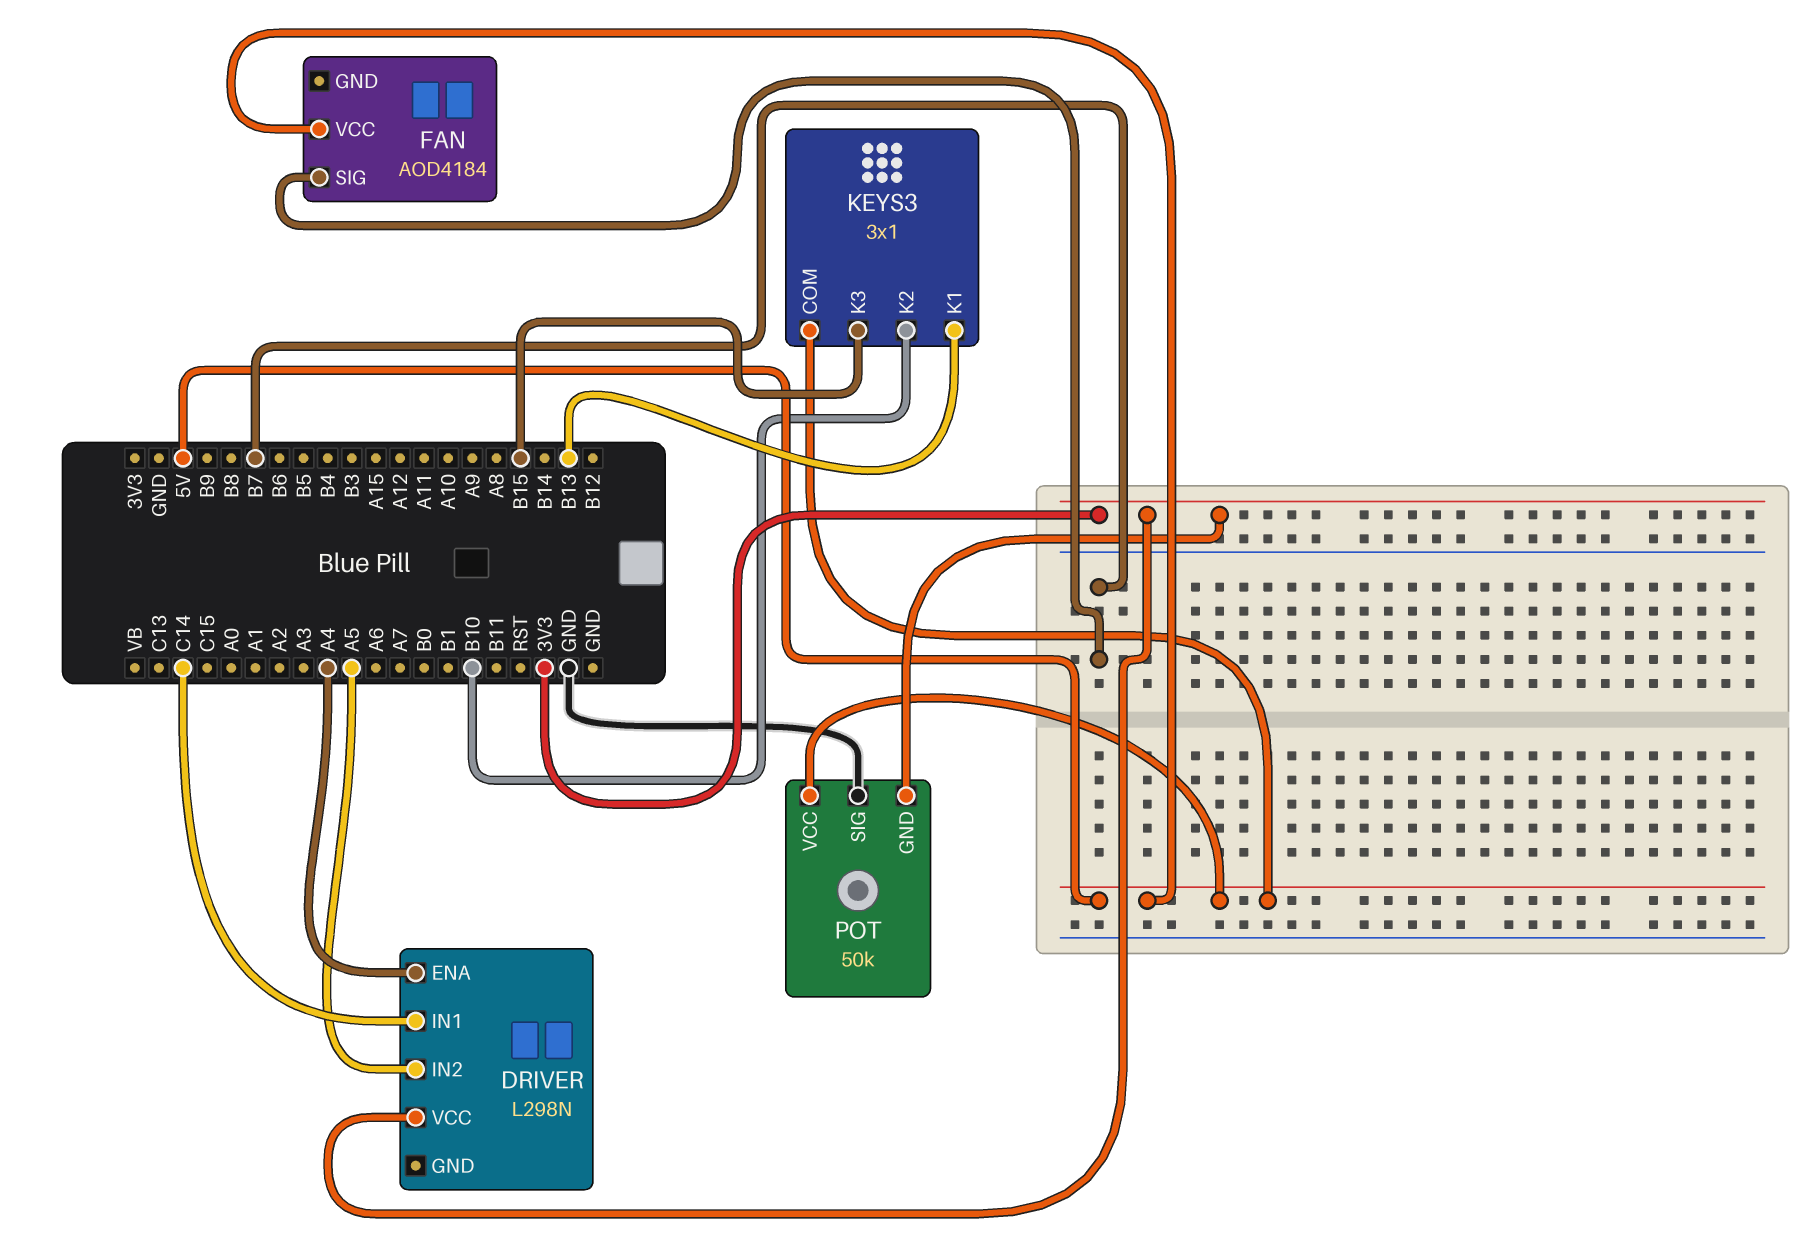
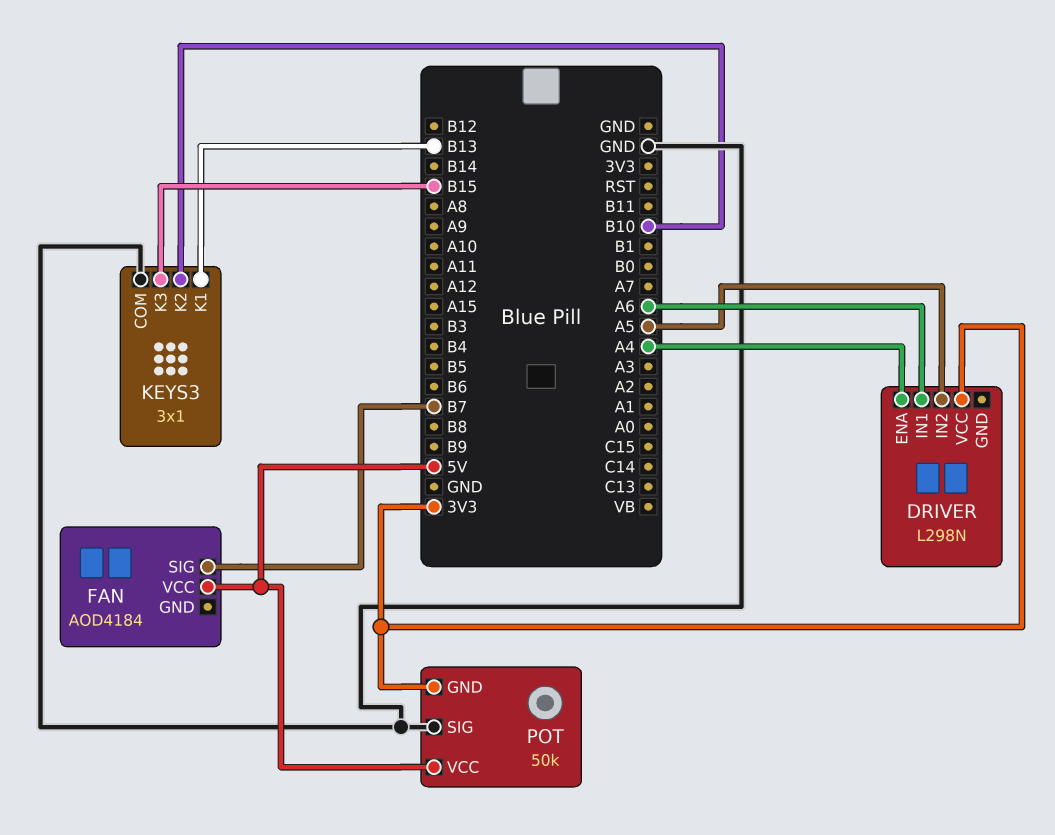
DRIVER pin IN1: C14 -> A6
KEYS3 pin COM: 5V -> GND

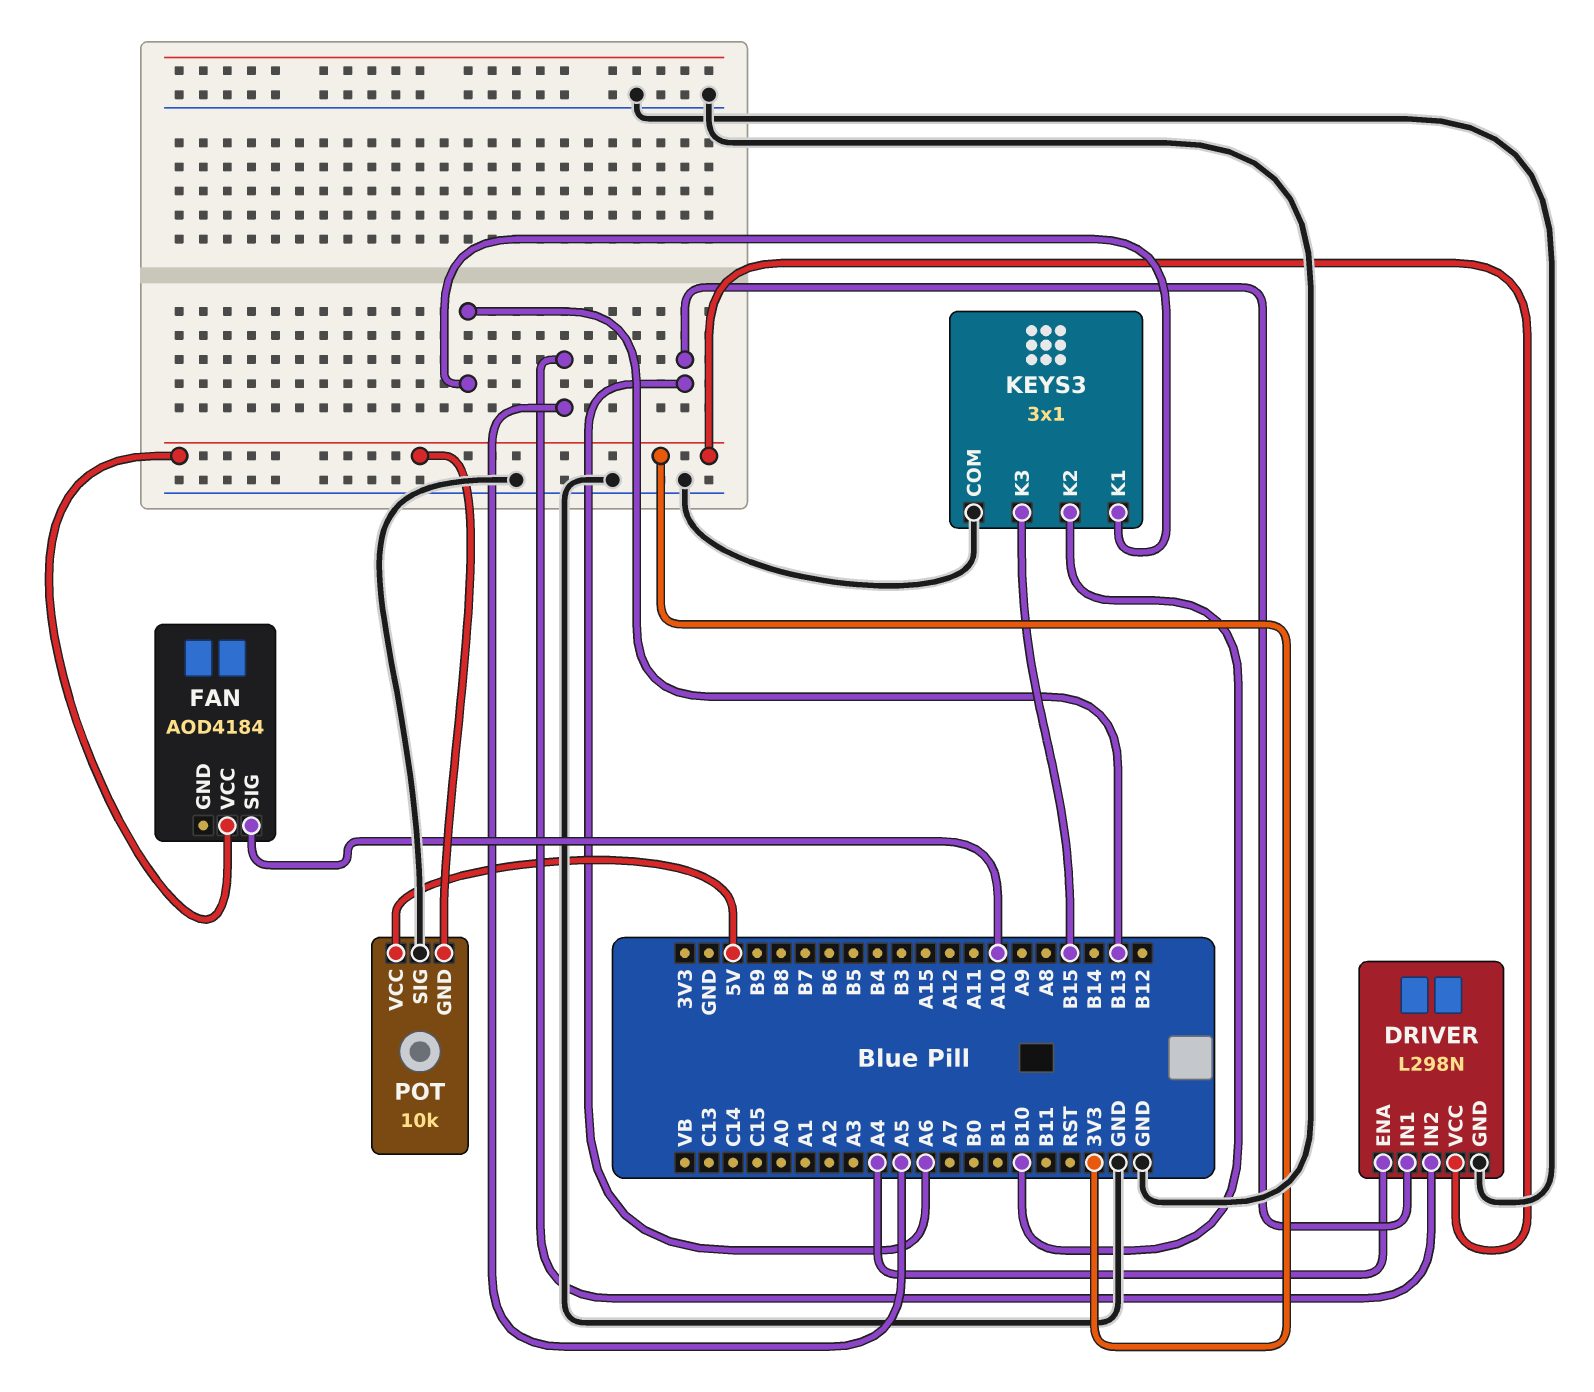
DRIVER pin GND: none -> GND
FAN pin SIG: B7 -> A10
FAN pin VCC: 5V -> 3V3
POT: 50k -> 10k

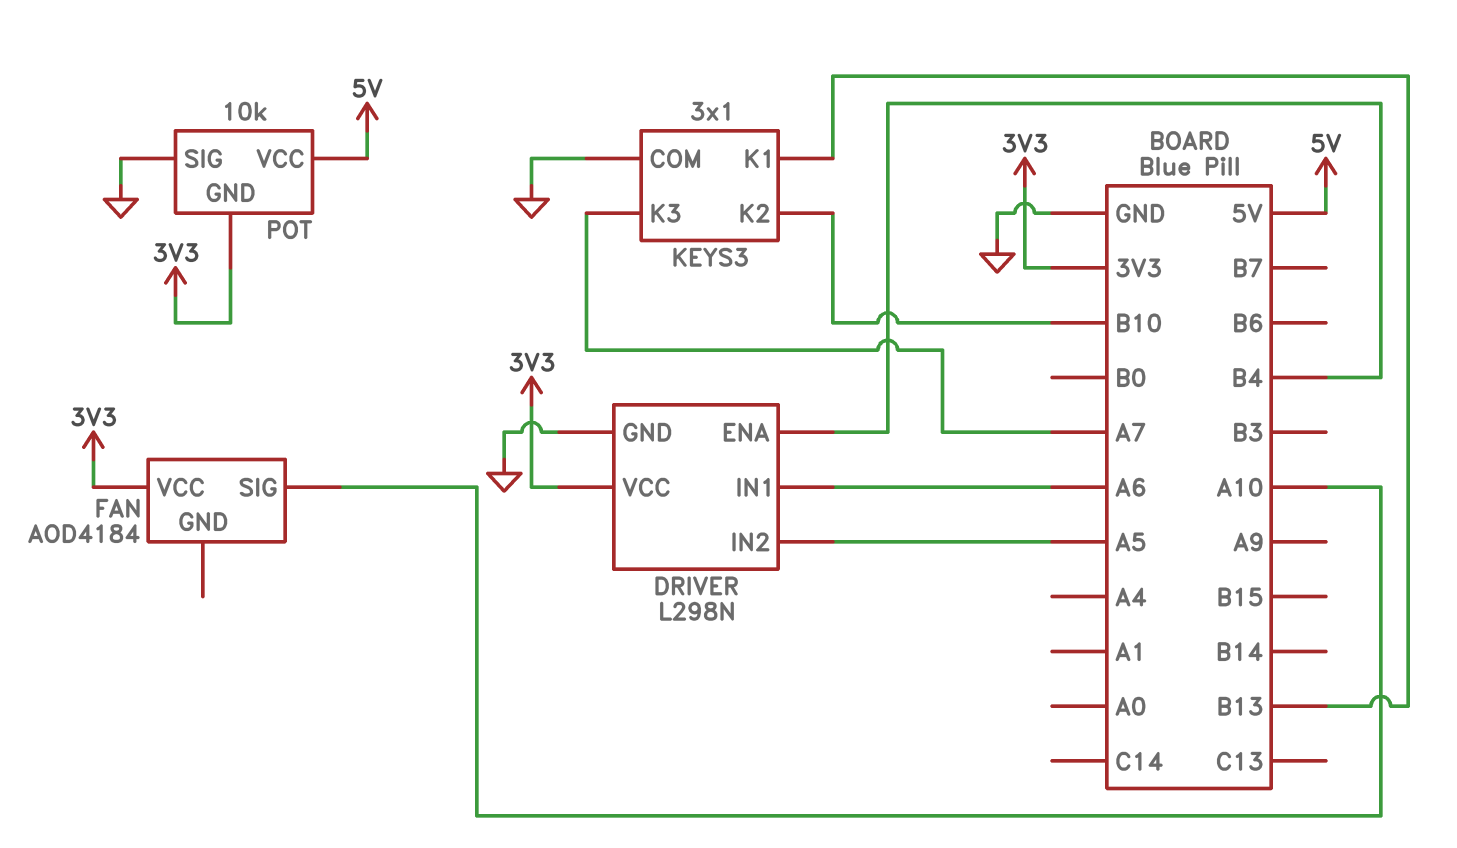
DRIVER pin ENA: A4 -> B4
KEYS3 pin K3: B15 -> A7

